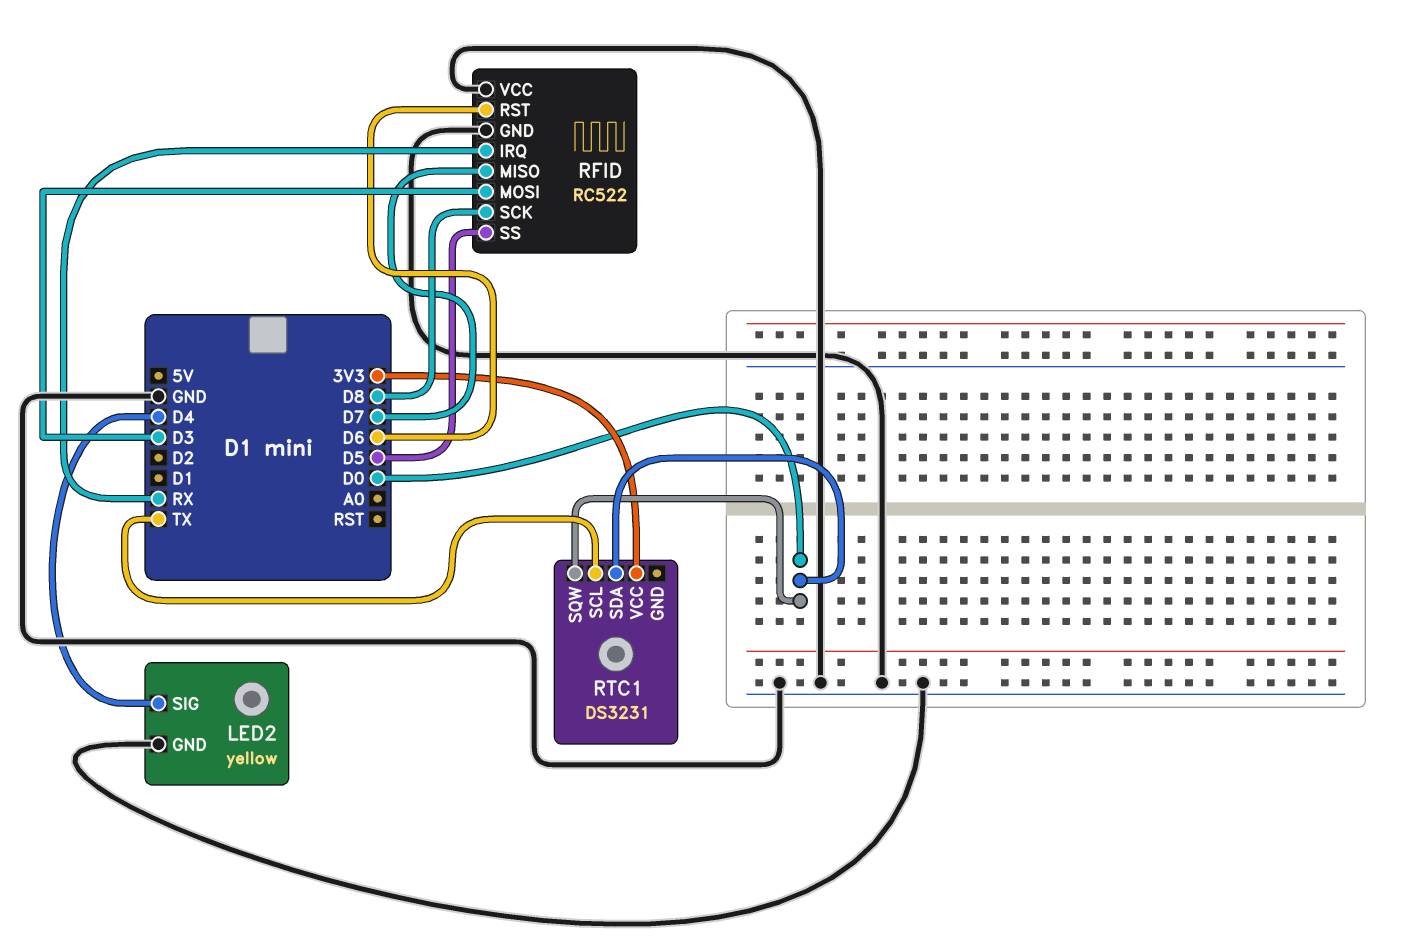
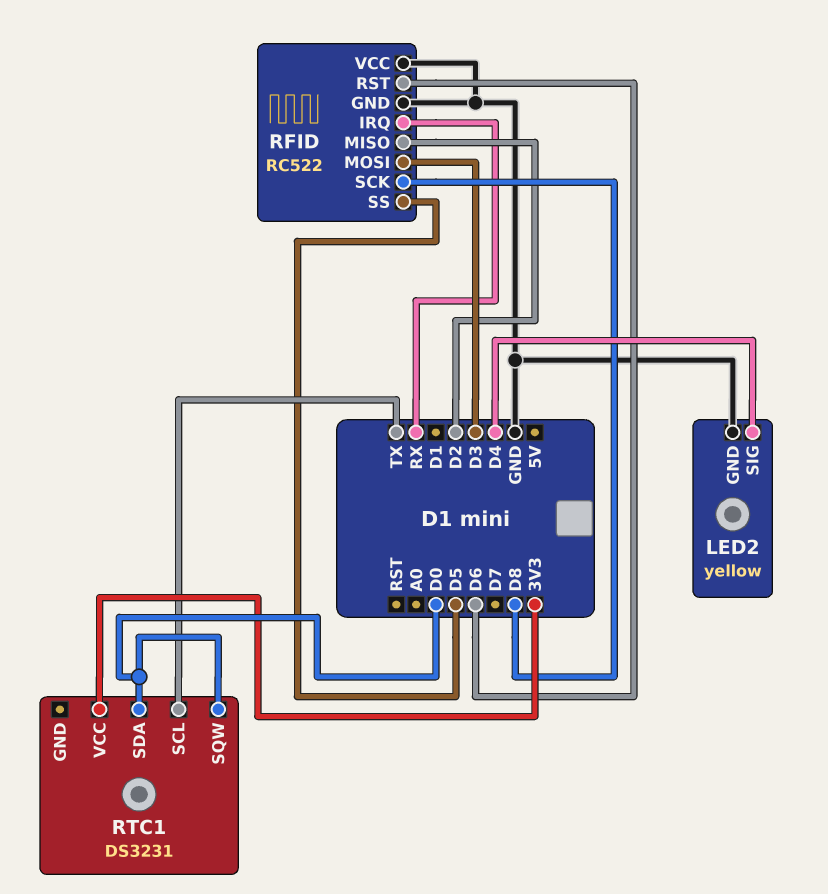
RFID pin MISO: D7 -> D2

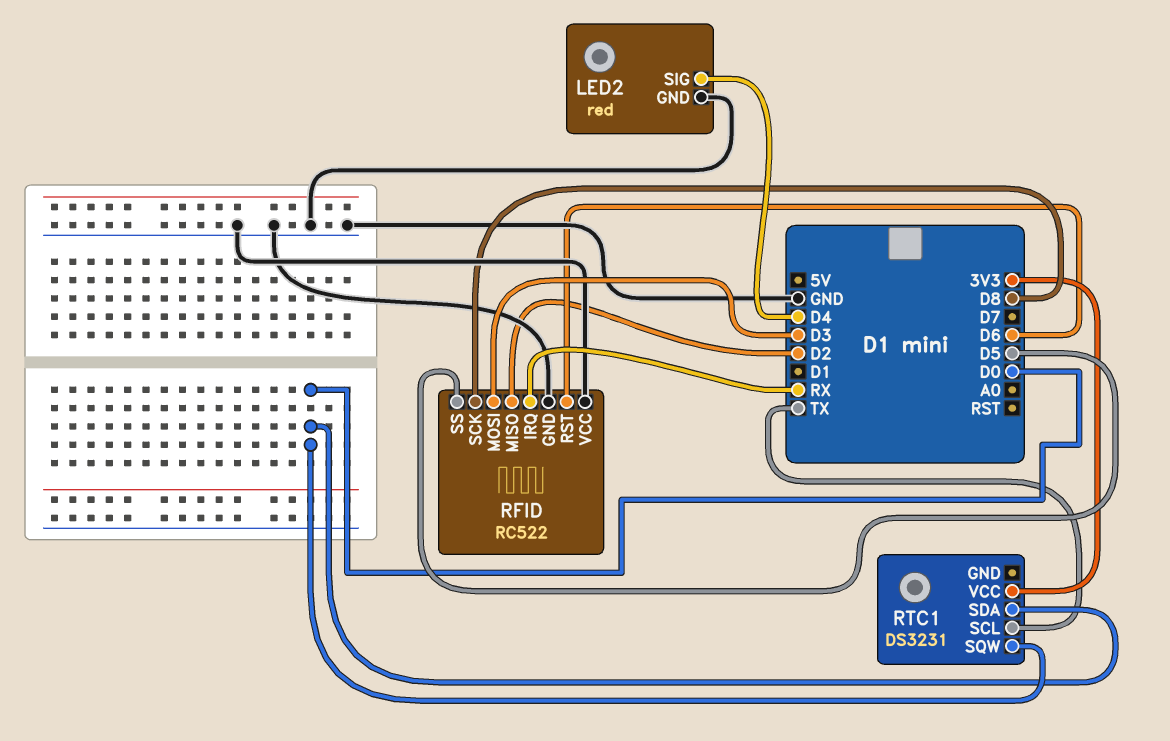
LED2: yellow -> red

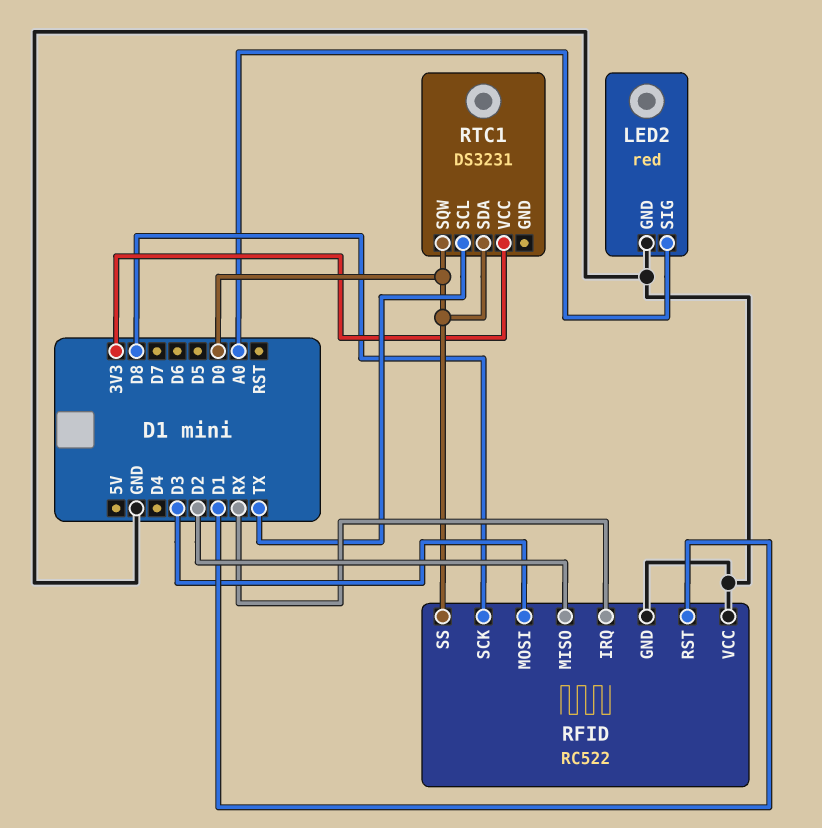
LED2 pin SIG: D4 -> A0
RFID pin RST: D6 -> D1
RFID pin SS: D5 -> D0

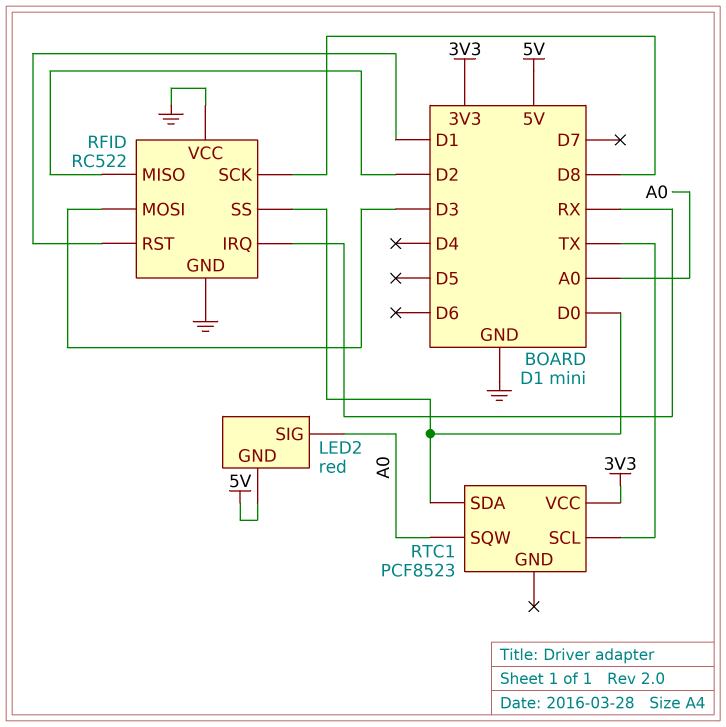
LED2 pin GND: GND -> 5V
RTC1: DS3231 -> PCF8523
RTC1 pin SQW: D0 -> A0

